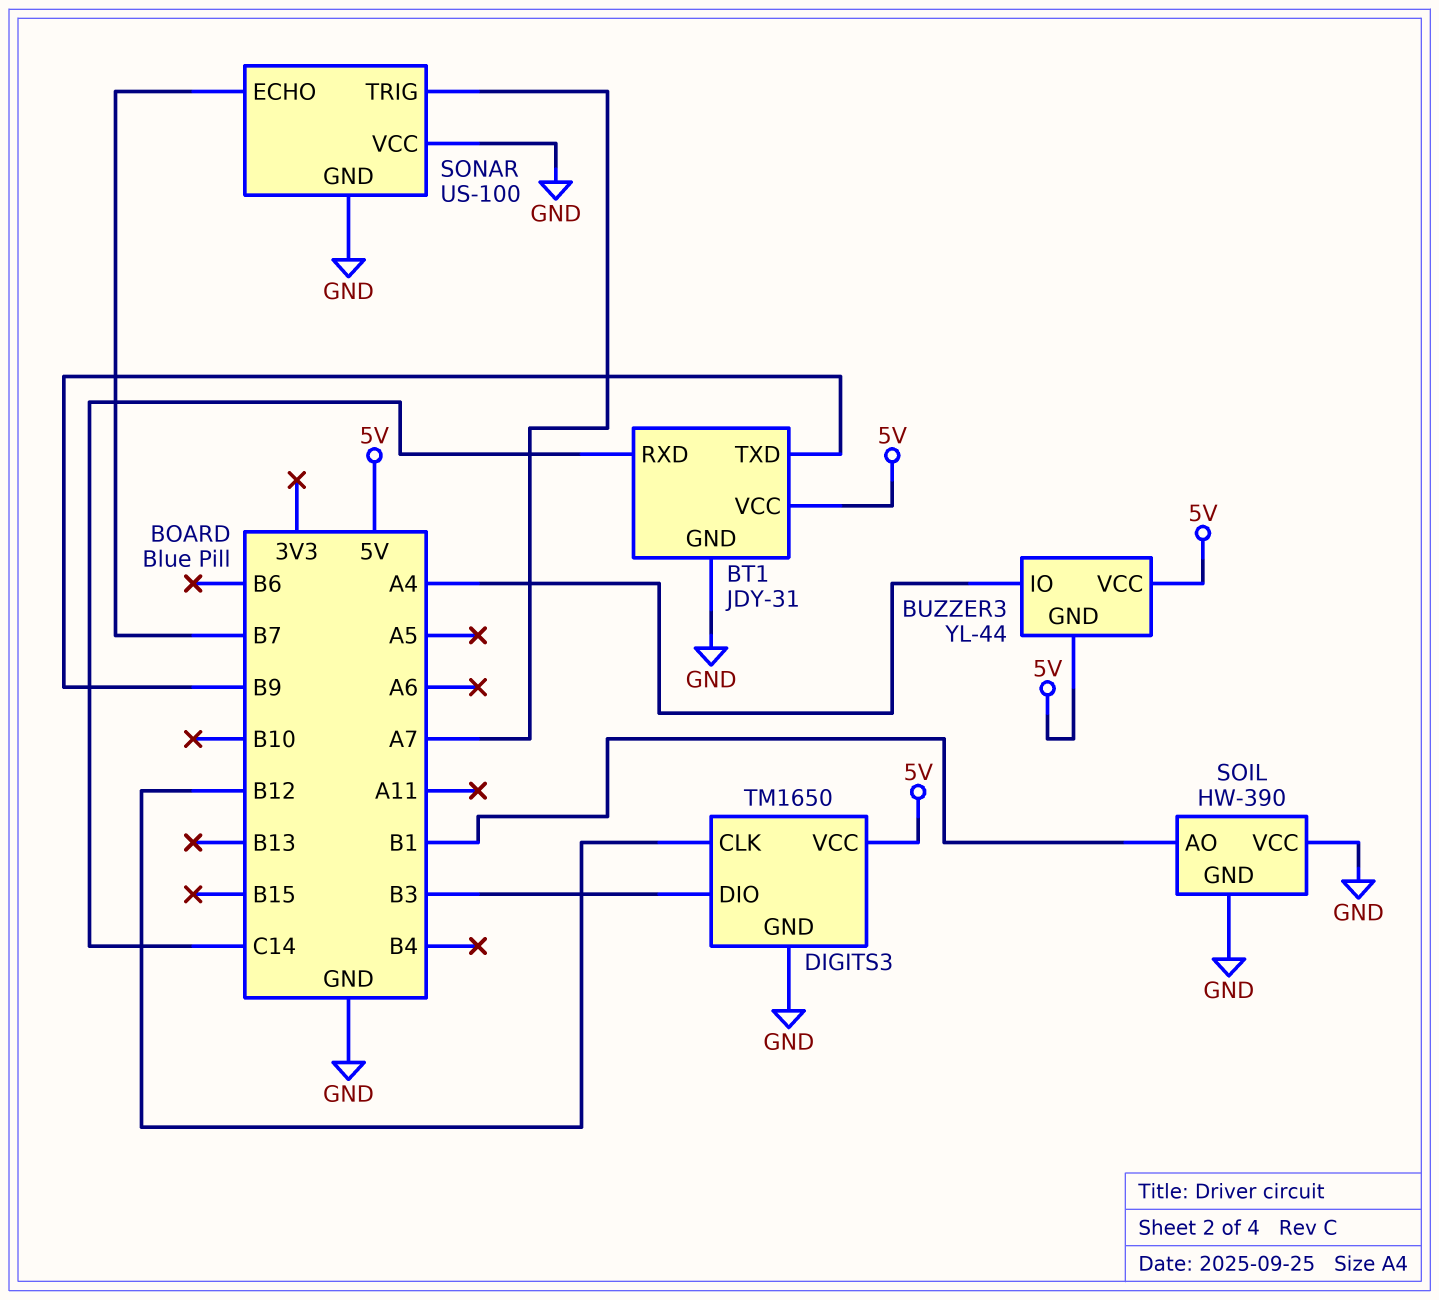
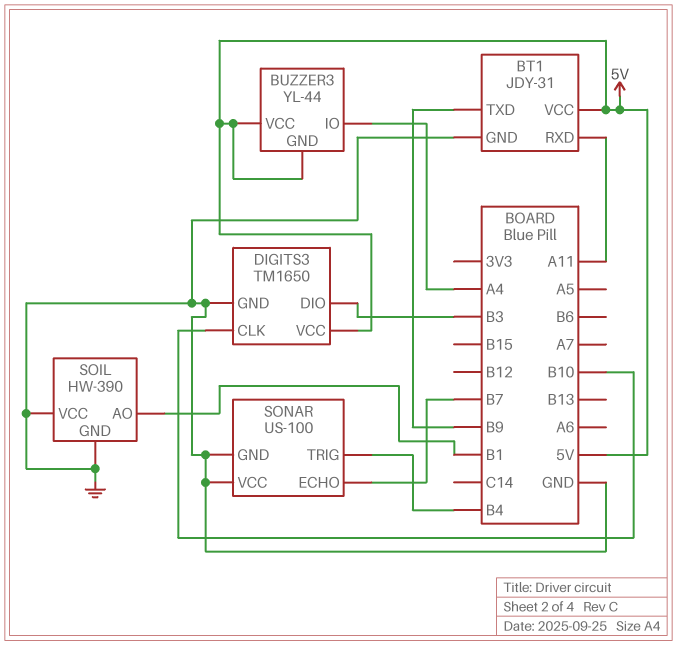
BT1 pin RXD: C14 -> A11
DIGITS3 pin CLK: B12 -> B10
SONAR pin TRIG: A7 -> B4

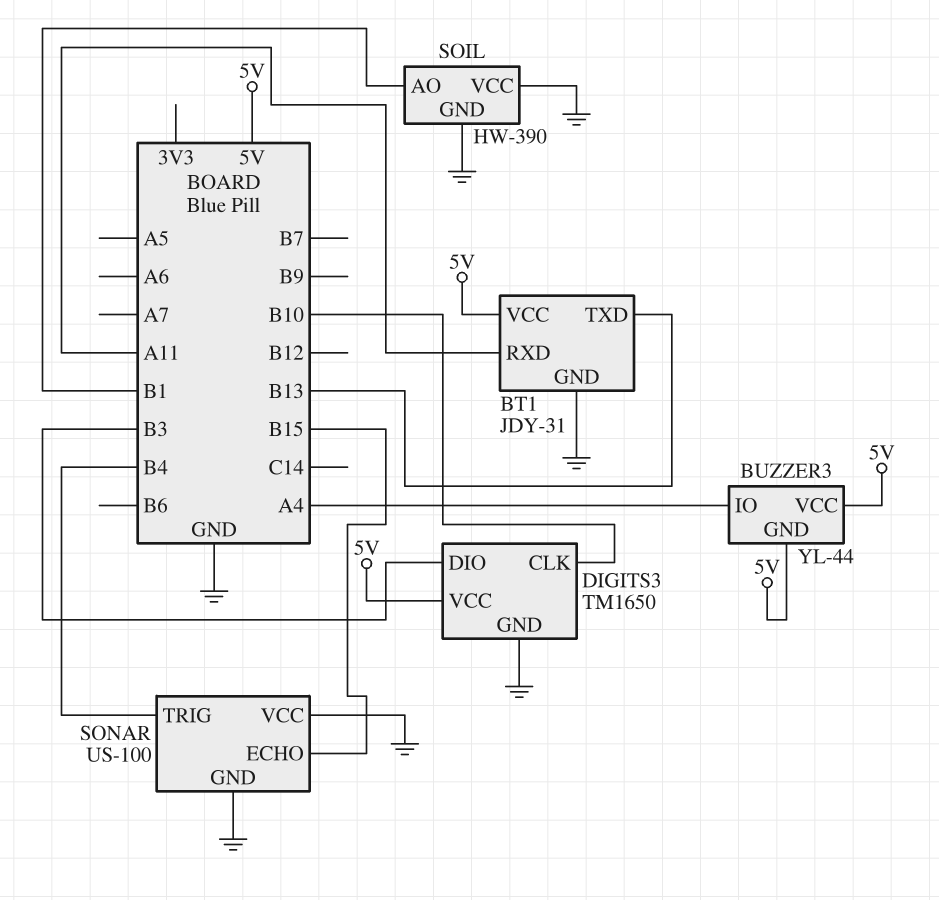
BT1 pin TXD: B9 -> B13
SONAR pin ECHO: B7 -> B15

